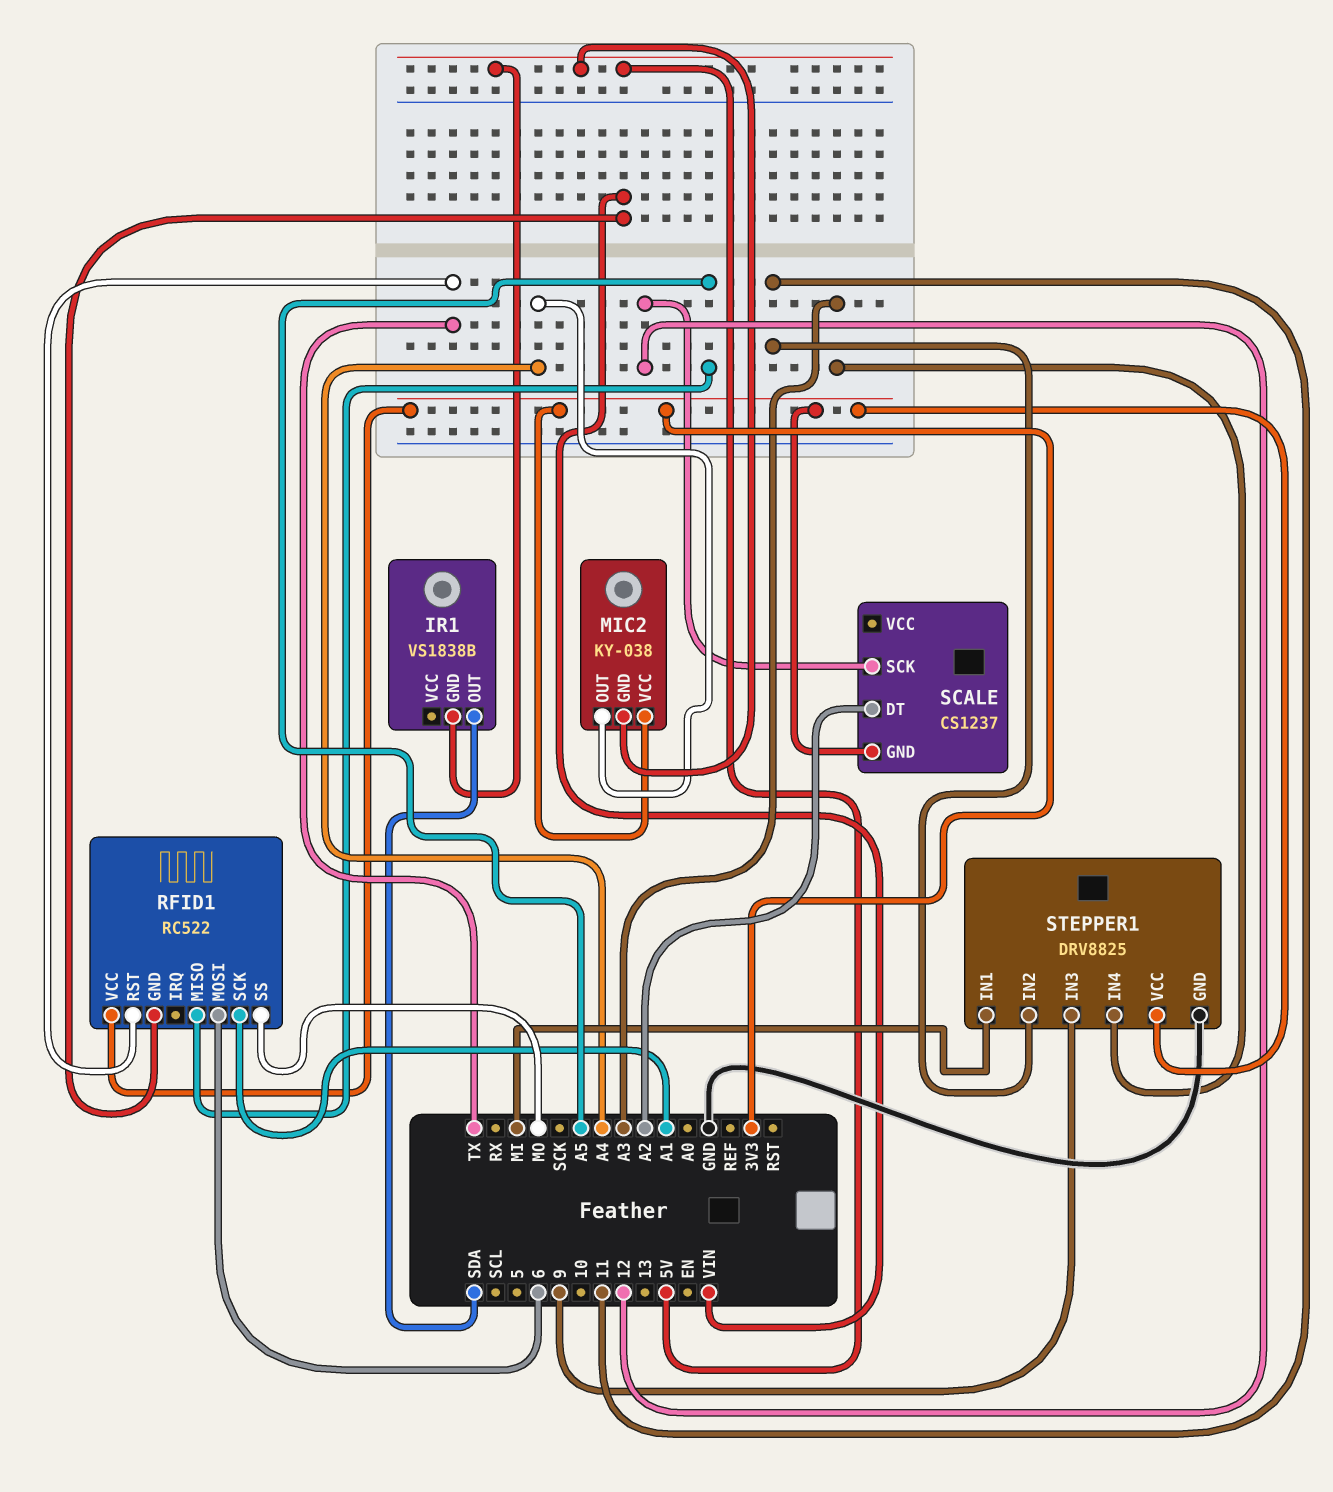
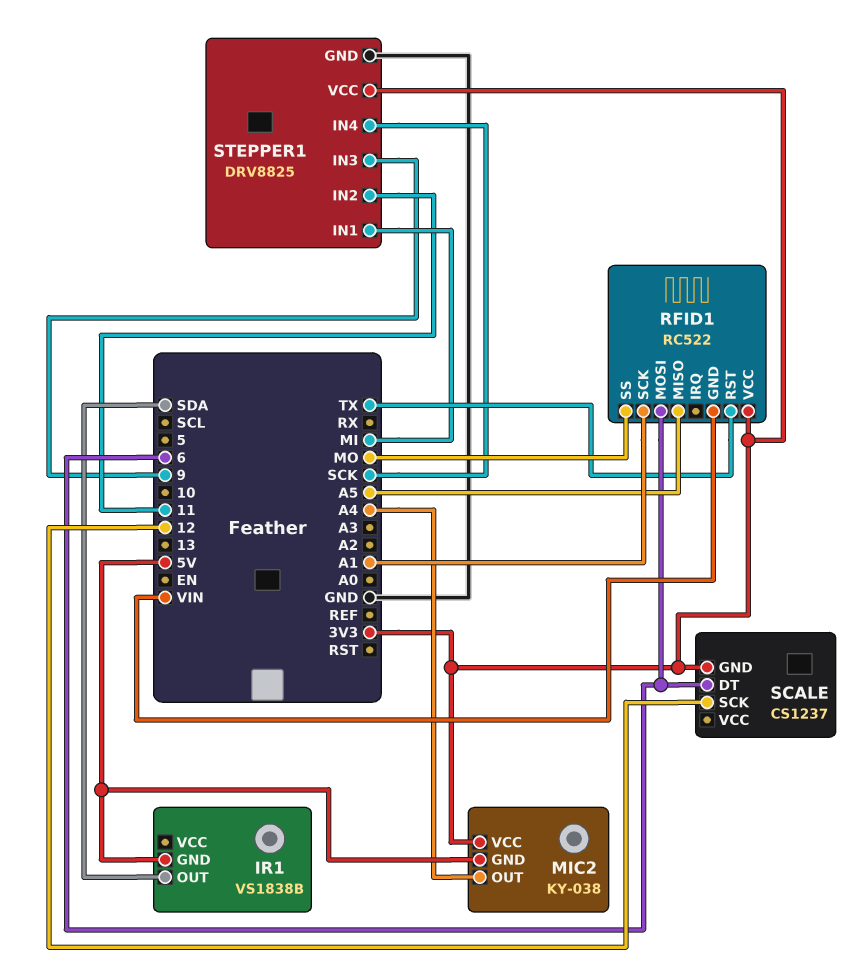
SCALE pin DT: A2 -> 6
STEPPER1 pin IN4: A3 -> SCK

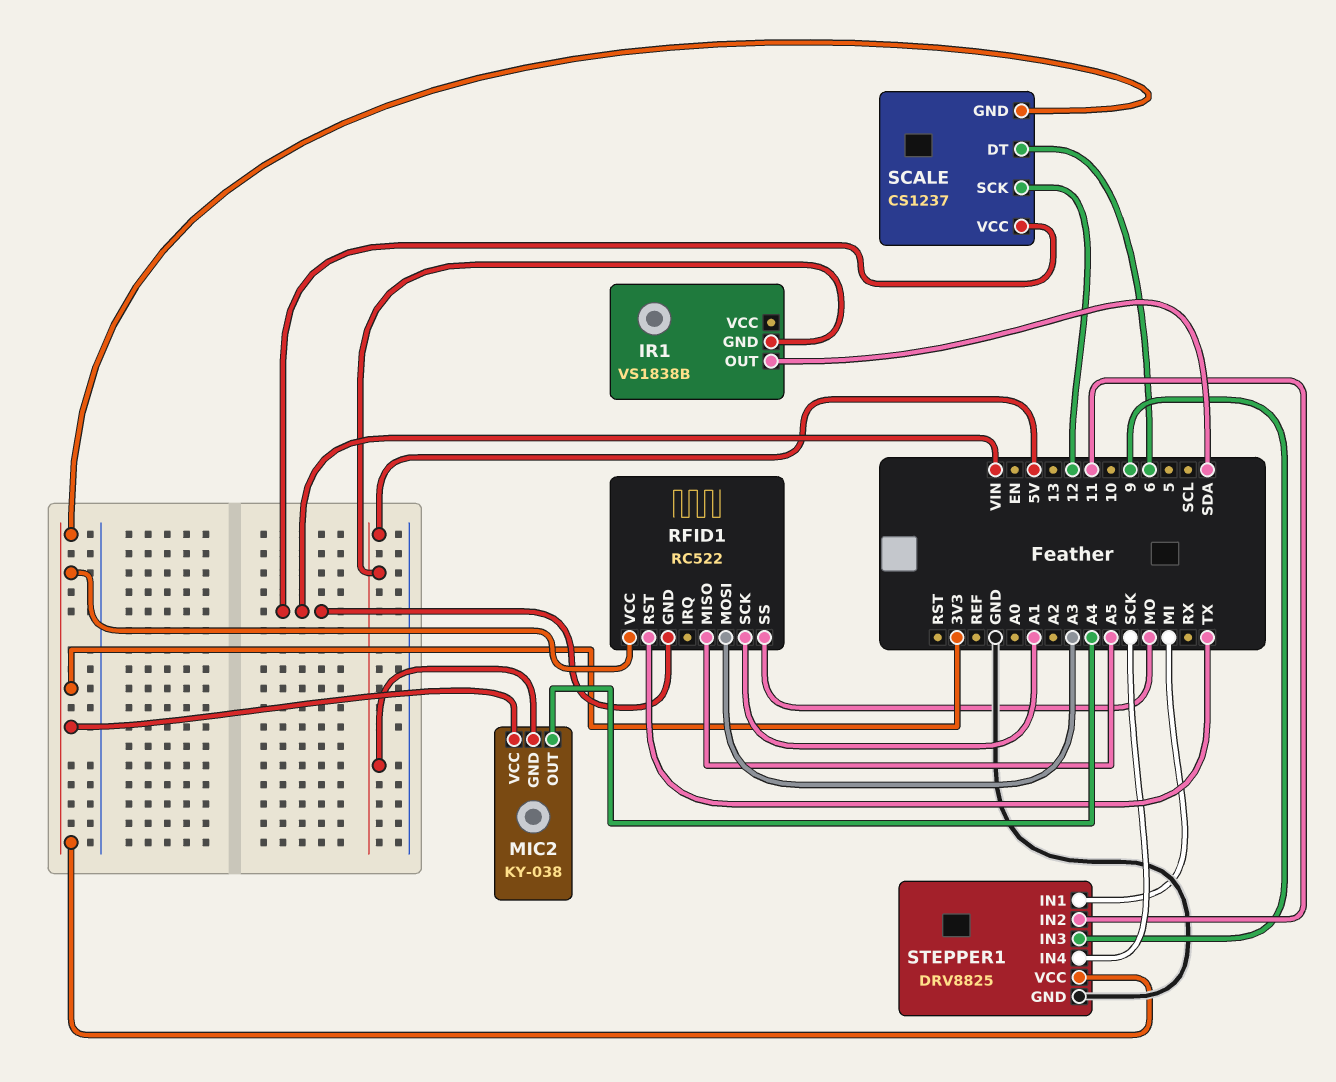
RFID1 pin MOSI: 6 -> A3
SCALE pin VCC: none -> VIN

